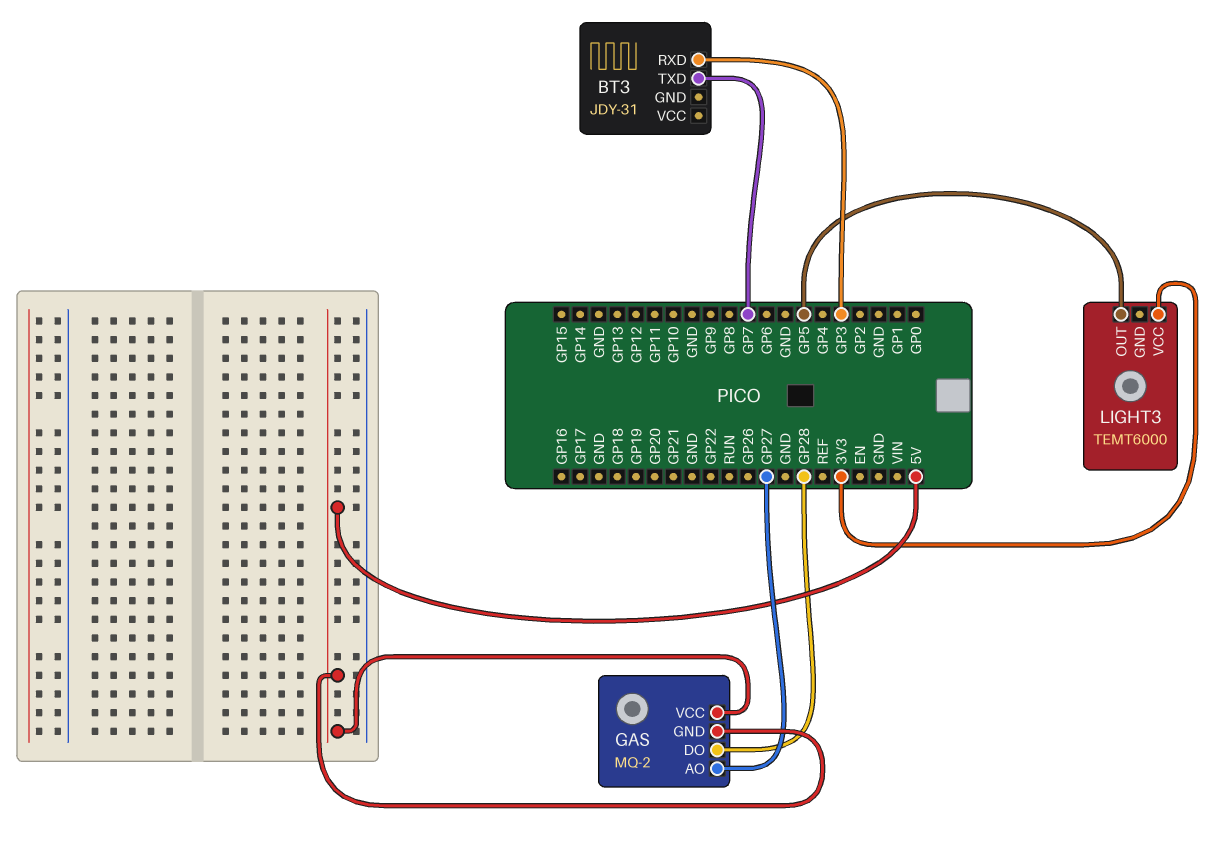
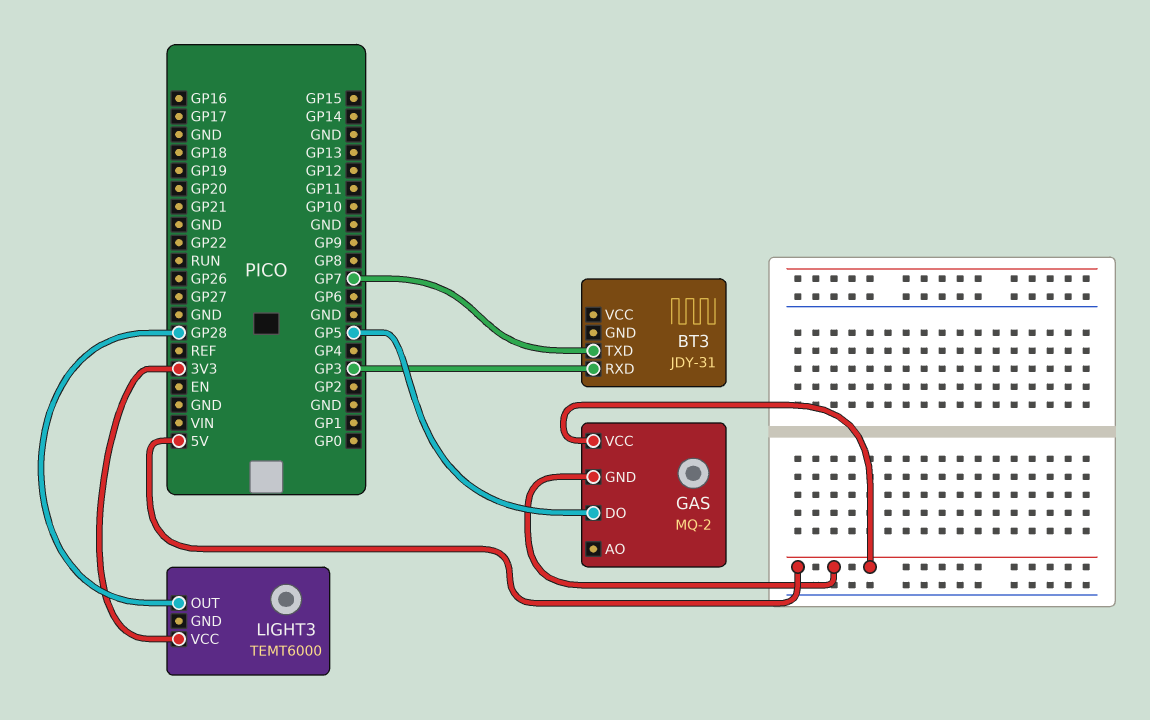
GAS pin AO: GP27 -> none
GAS pin DO: GP28 -> GP5
LIGHT3 pin OUT: GP5 -> GP28

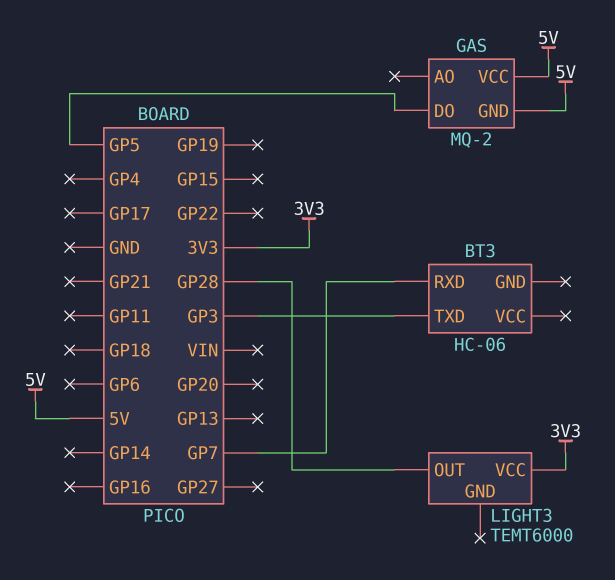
BT3: JDY-31 -> HC-06
BT3 pin RXD: GP3 -> GP7
BT3 pin TXD: GP7 -> GP3

